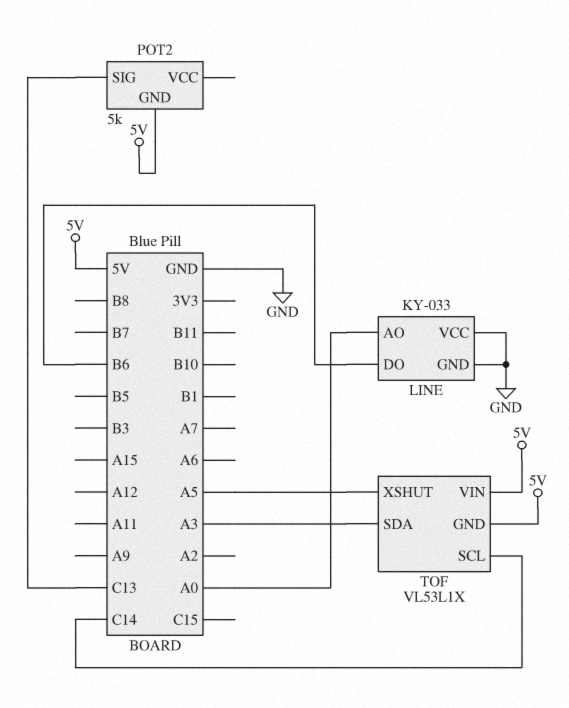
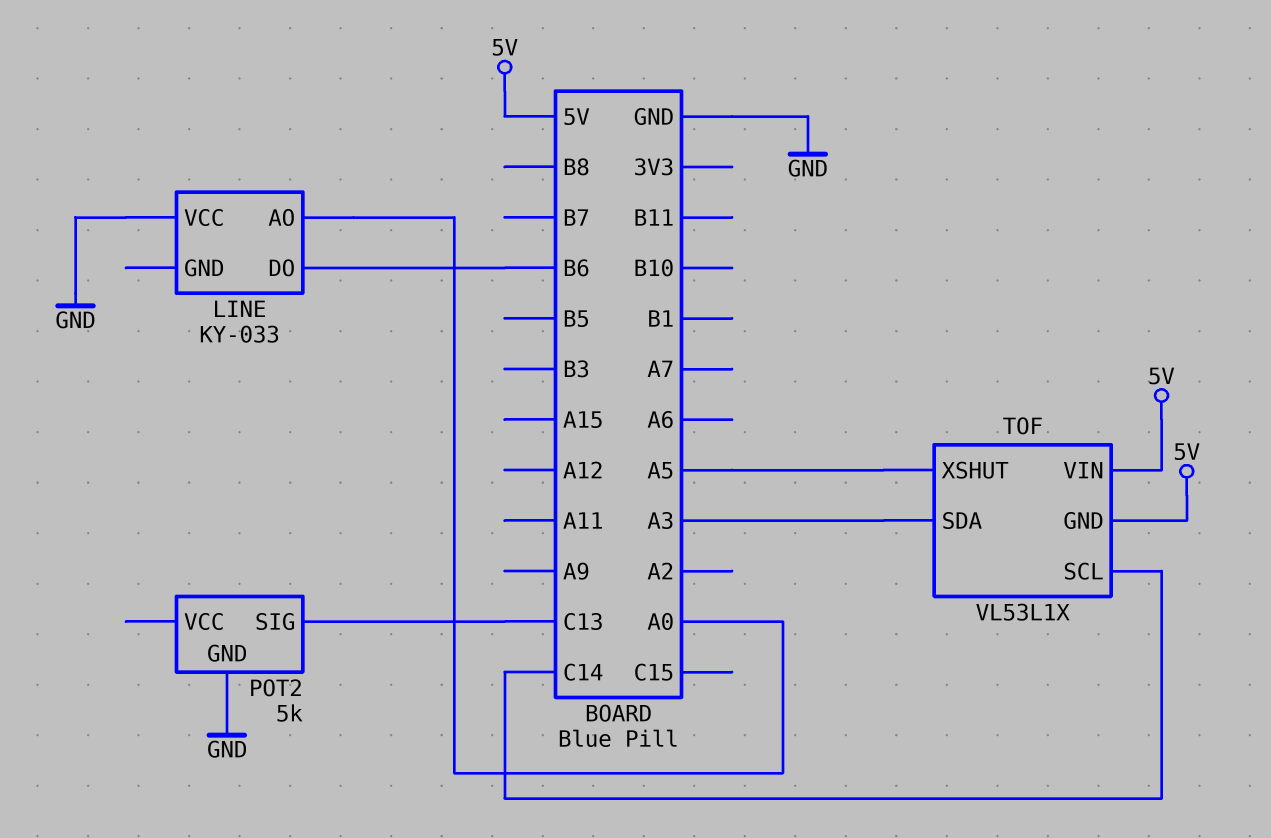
LINE pin GND: GND -> none
POT2 pin GND: 5V -> GND

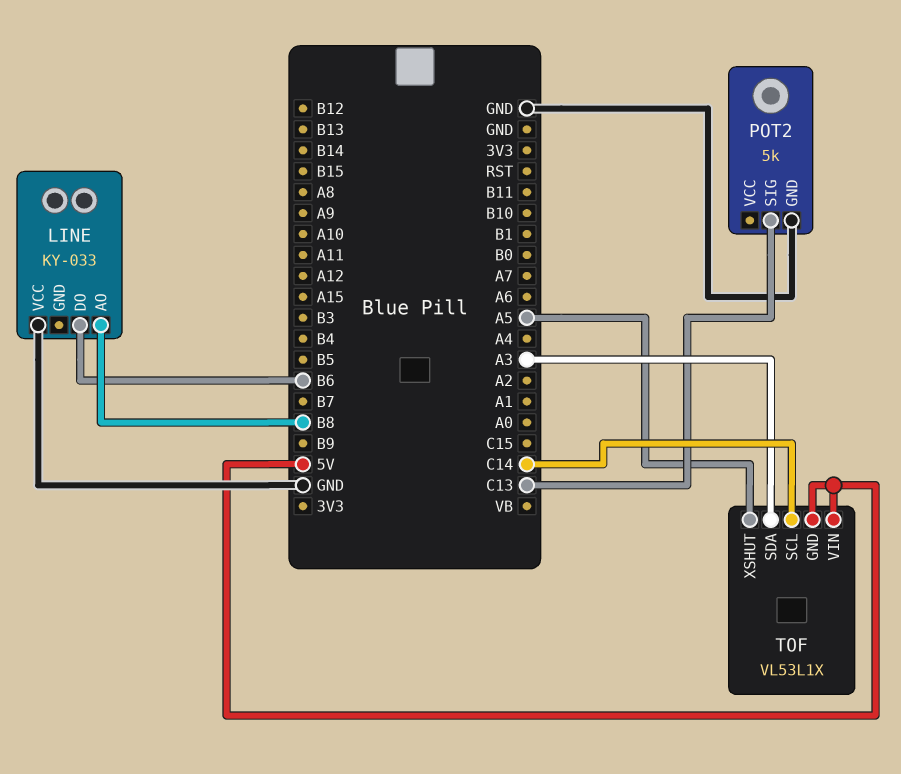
LINE pin AO: A0 -> B8

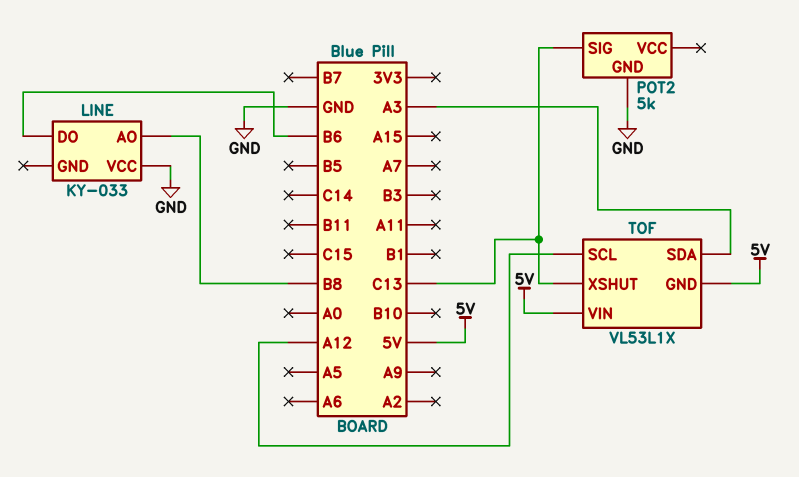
TOF pin SCL: C14 -> A12
TOF pin XSHUT: A5 -> C13

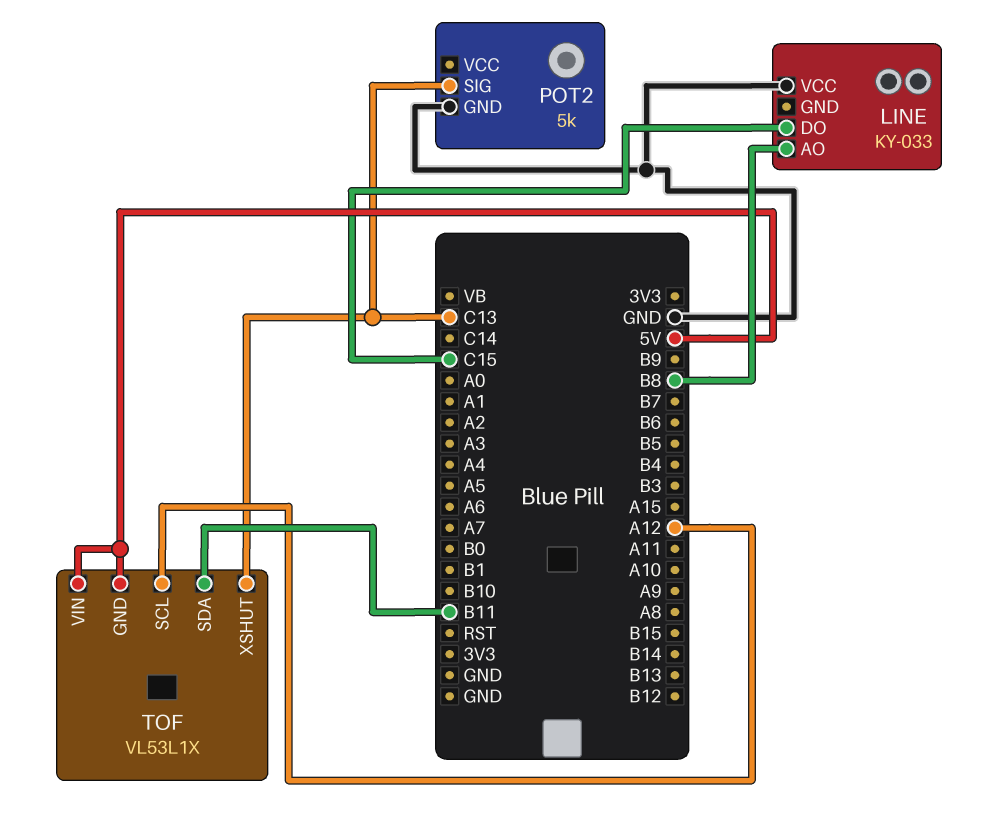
LINE pin DO: B6 -> C15
TOF pin SDA: A3 -> B11

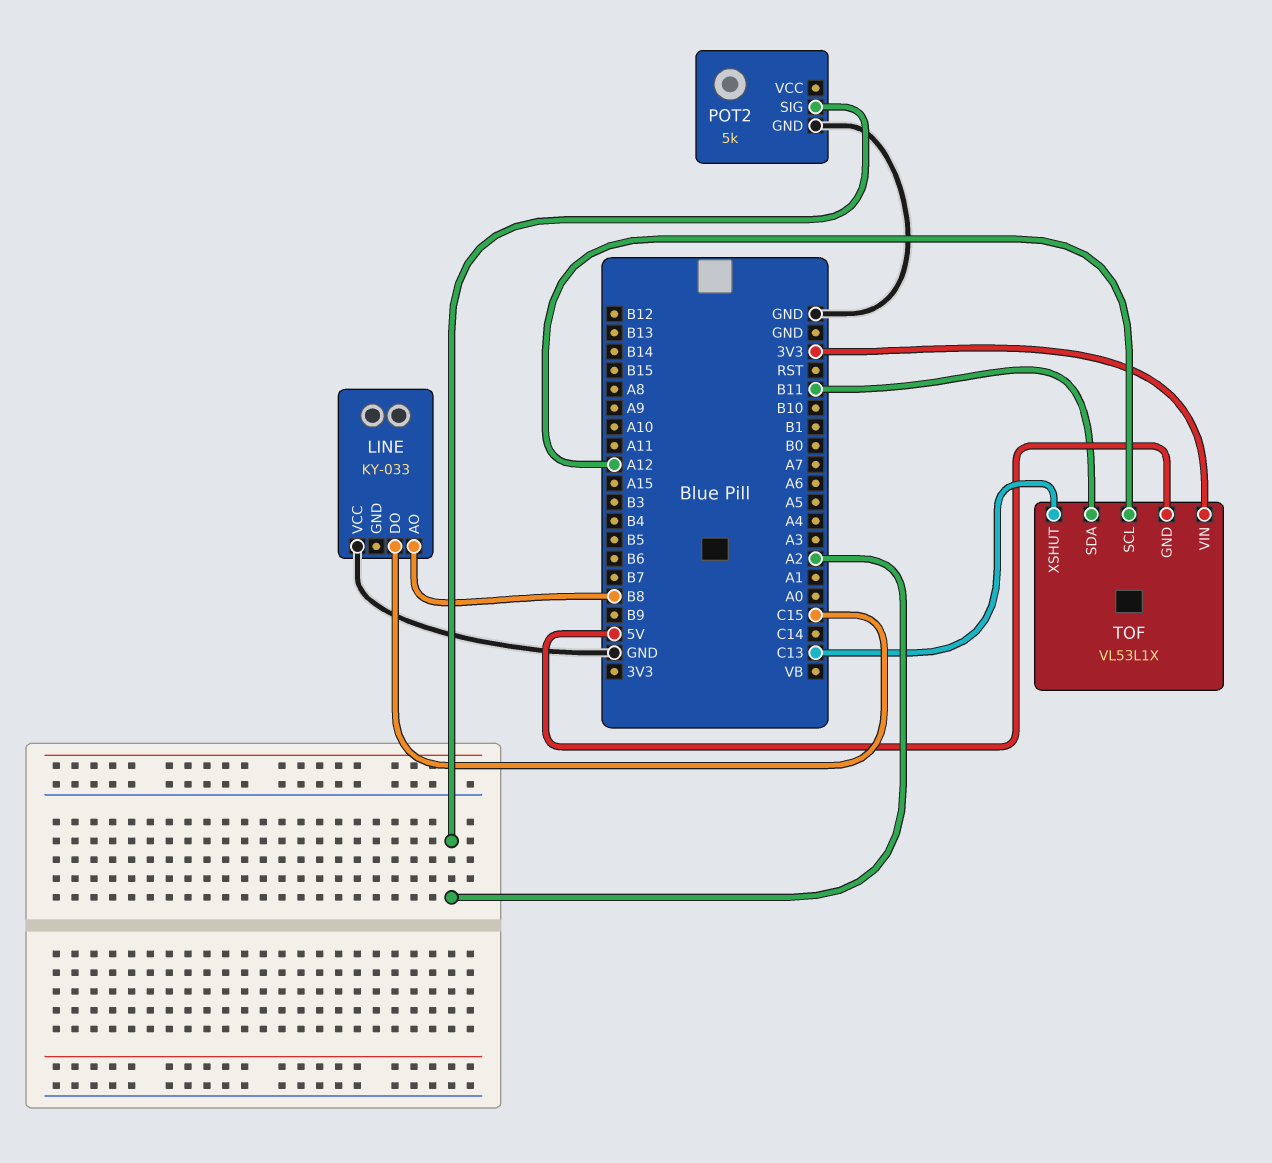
POT2 pin SIG: C13 -> A2
TOF pin VIN: 5V -> 3V3

